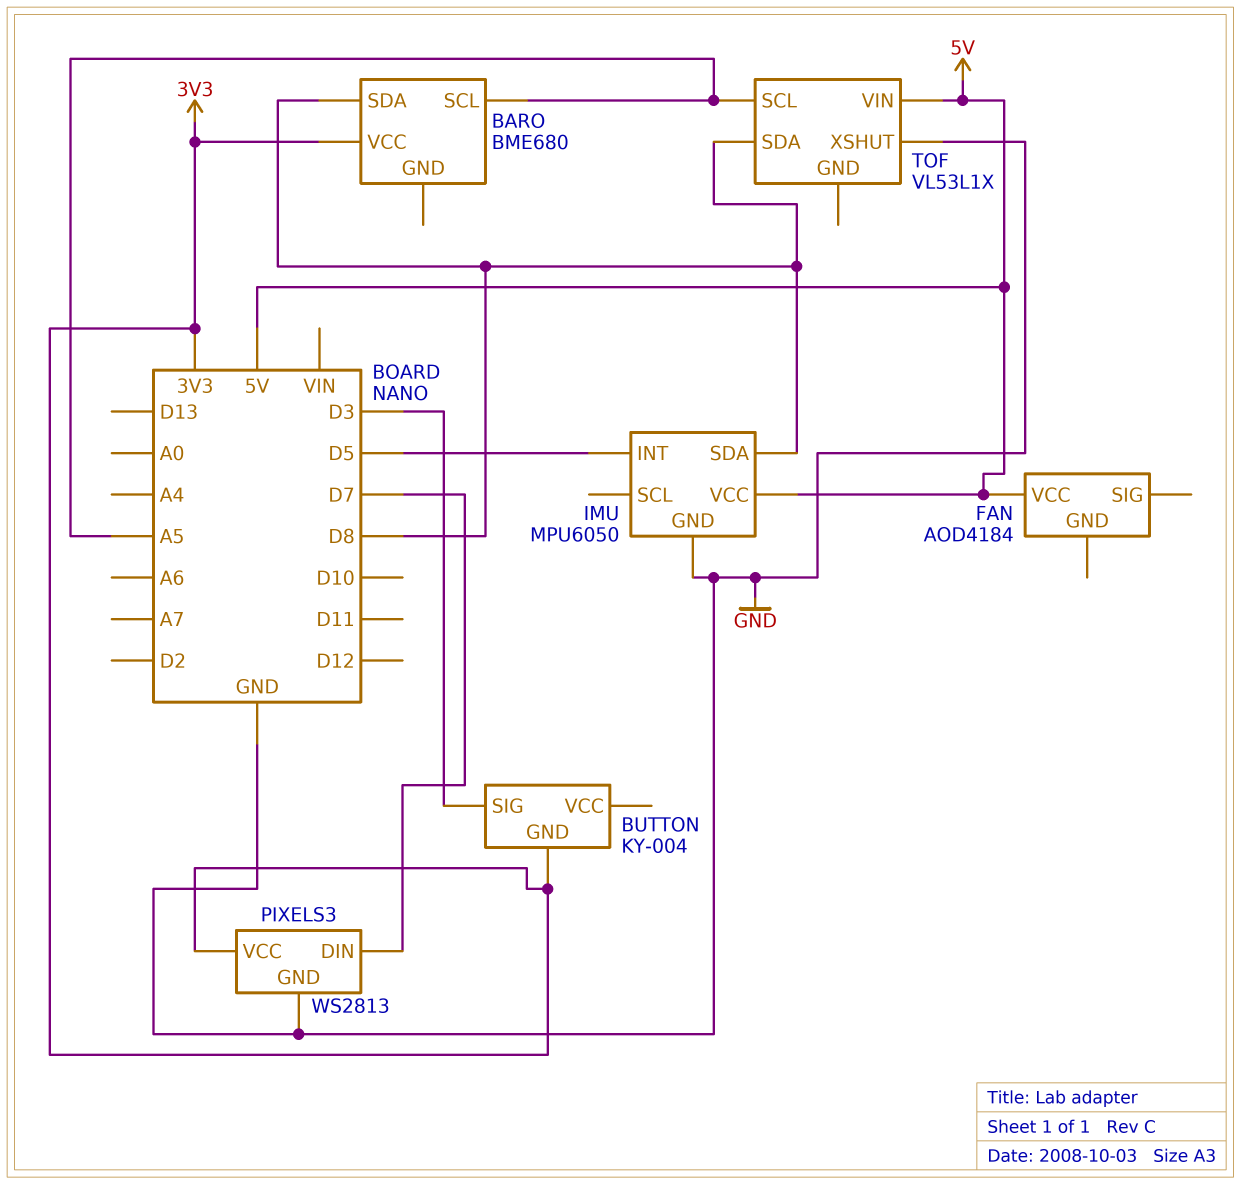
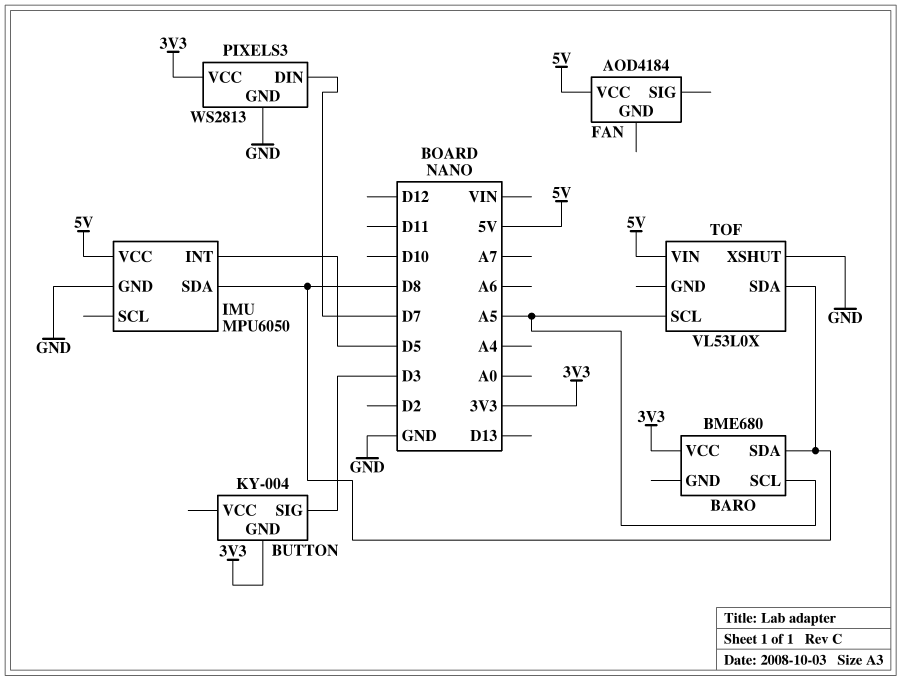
TOF: VL53L1X -> VL53L0X

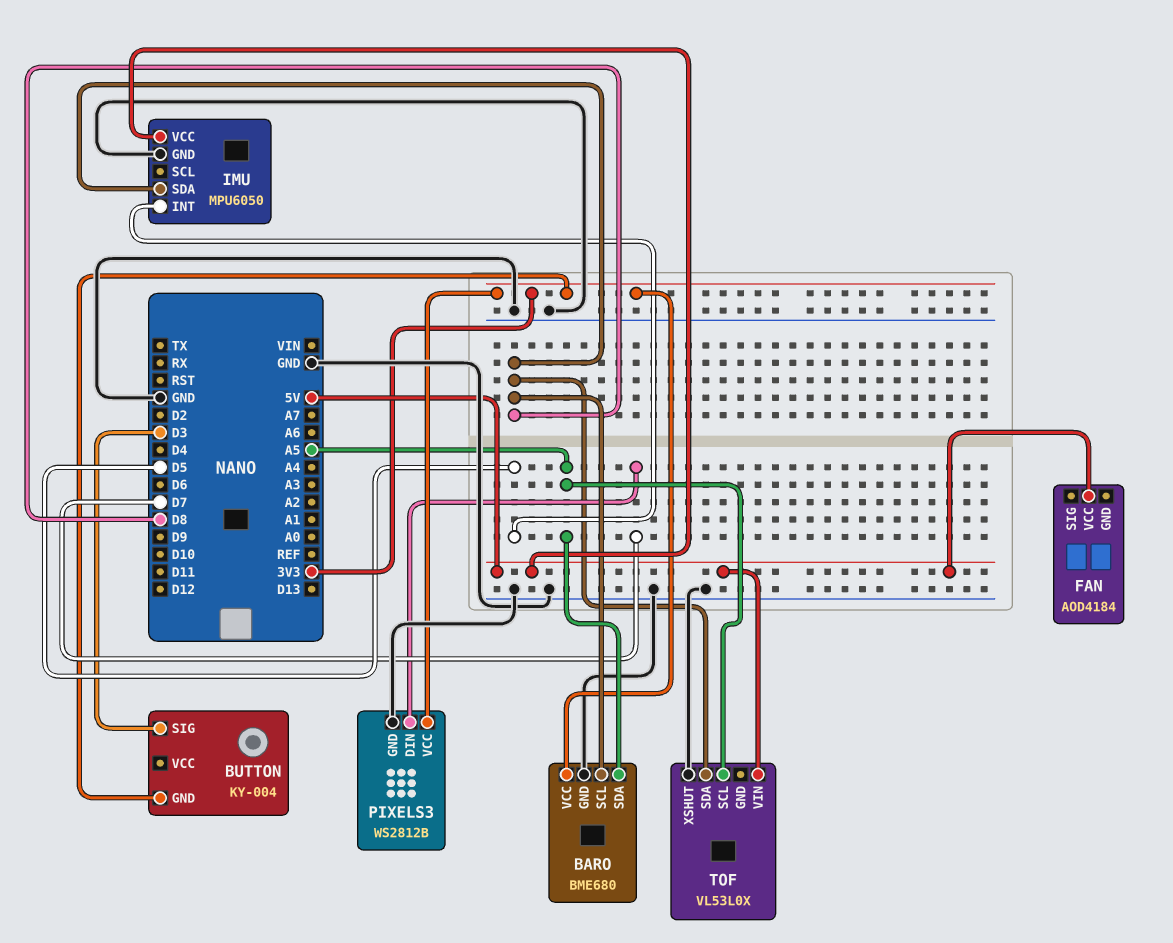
BARO pin GND: none -> GND
BARO pin SCL: A5 -> D8
BARO pin SDA: D8 -> A5
PIXELS3: WS2813 -> WS2812B

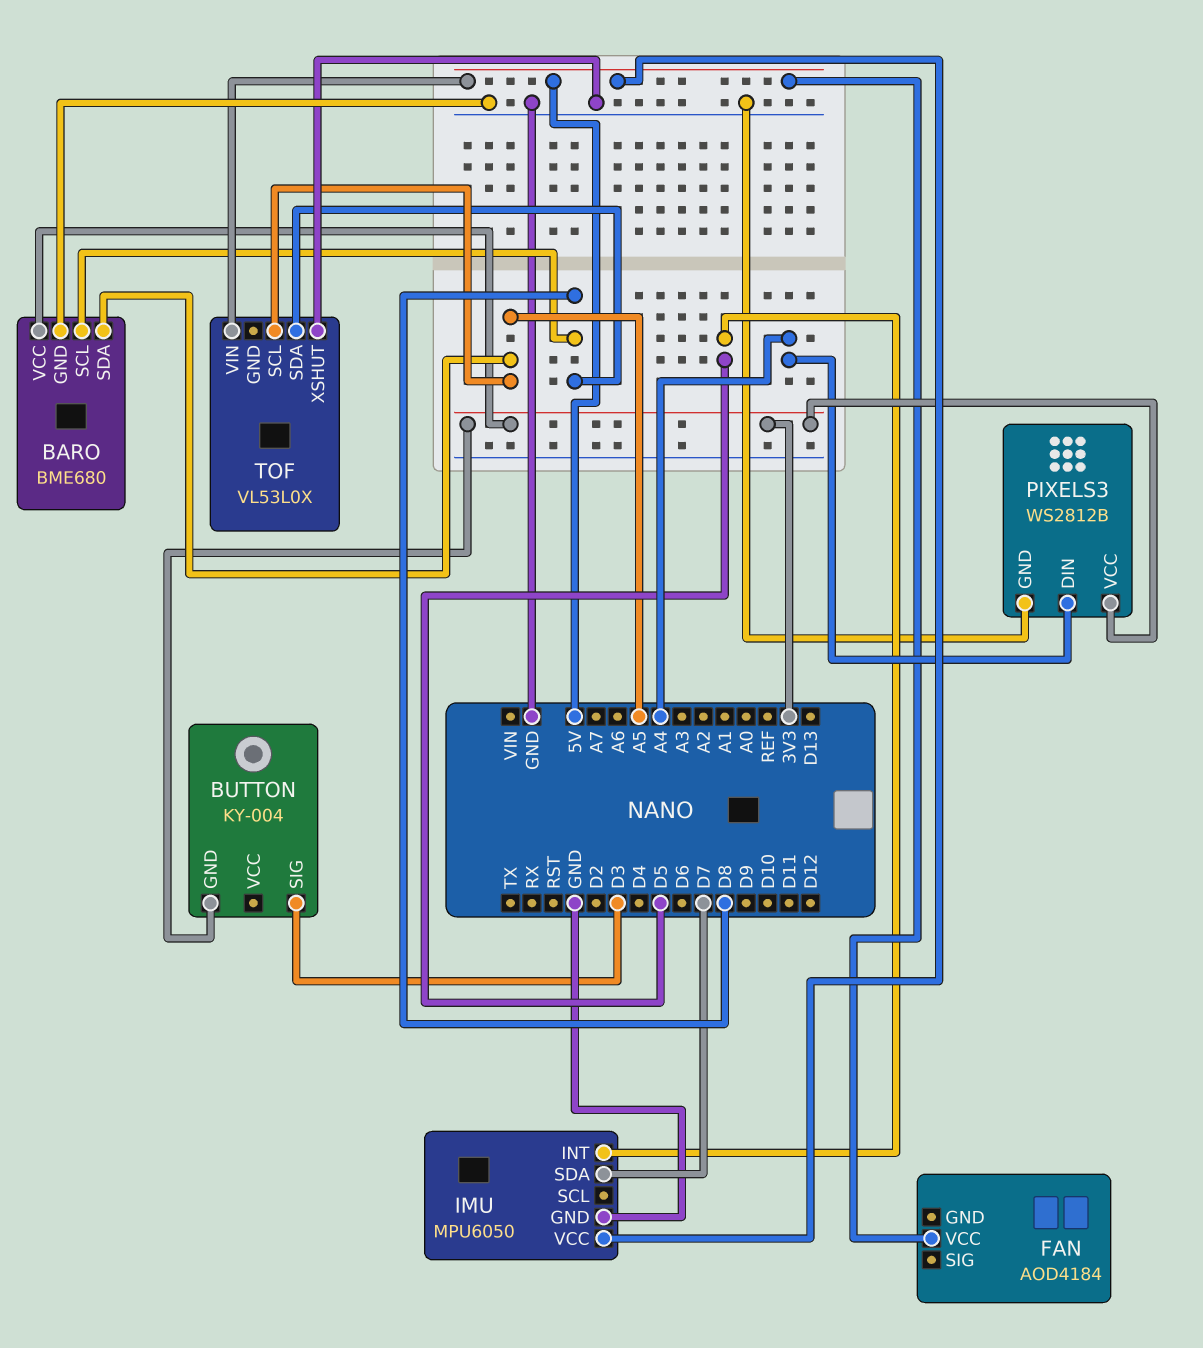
IMU pin SDA: D8 -> D7
PIXELS3 pin DIN: D7 -> A4

